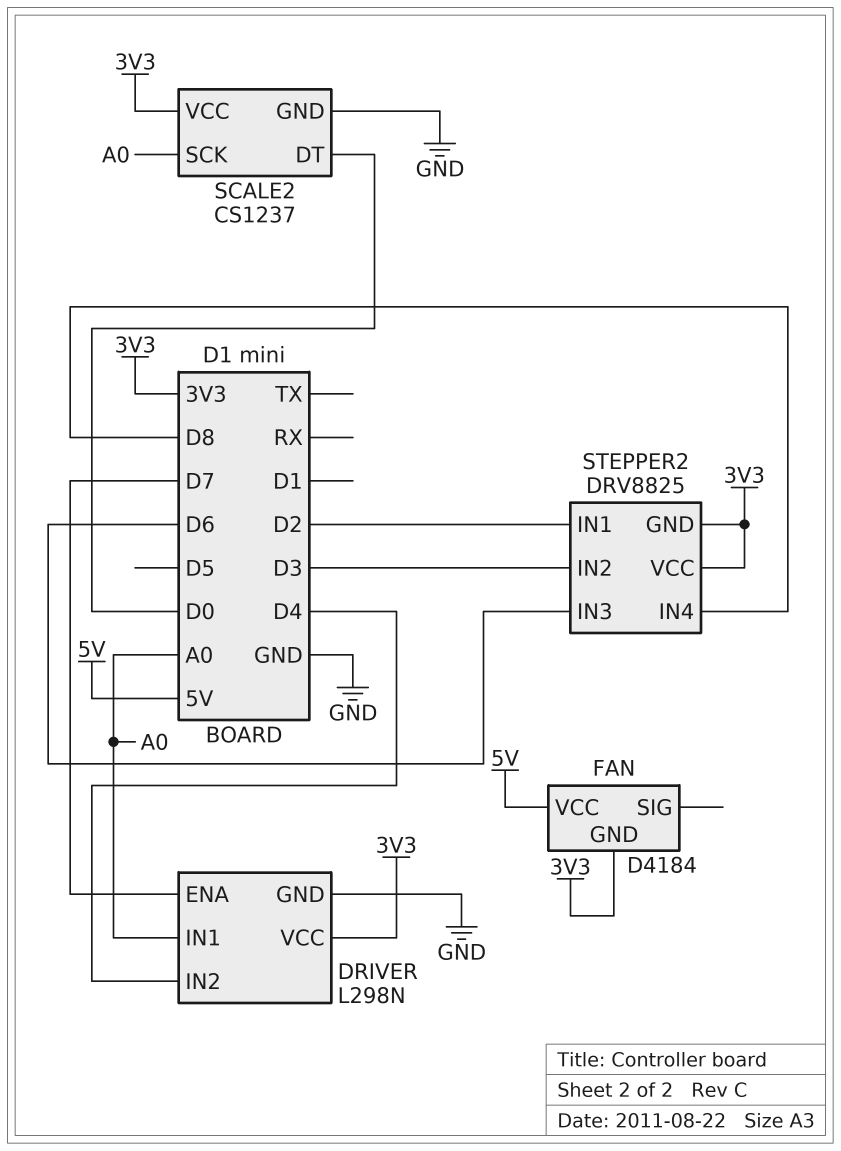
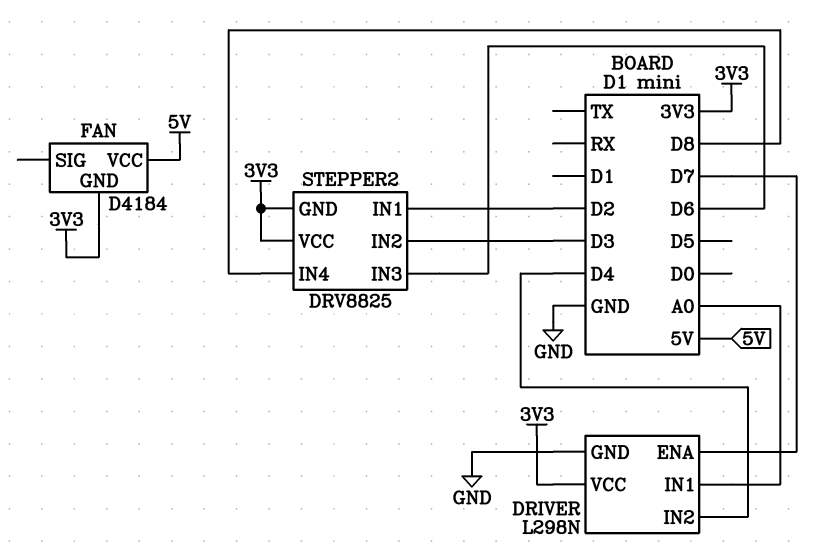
SCALE2: CS1237 -> none
SCALE2 pin DT: D0 -> none
SCALE2 pin GND: GND -> none
SCALE2 pin SCK: A0 -> none
SCALE2 pin VCC: 3V3 -> none

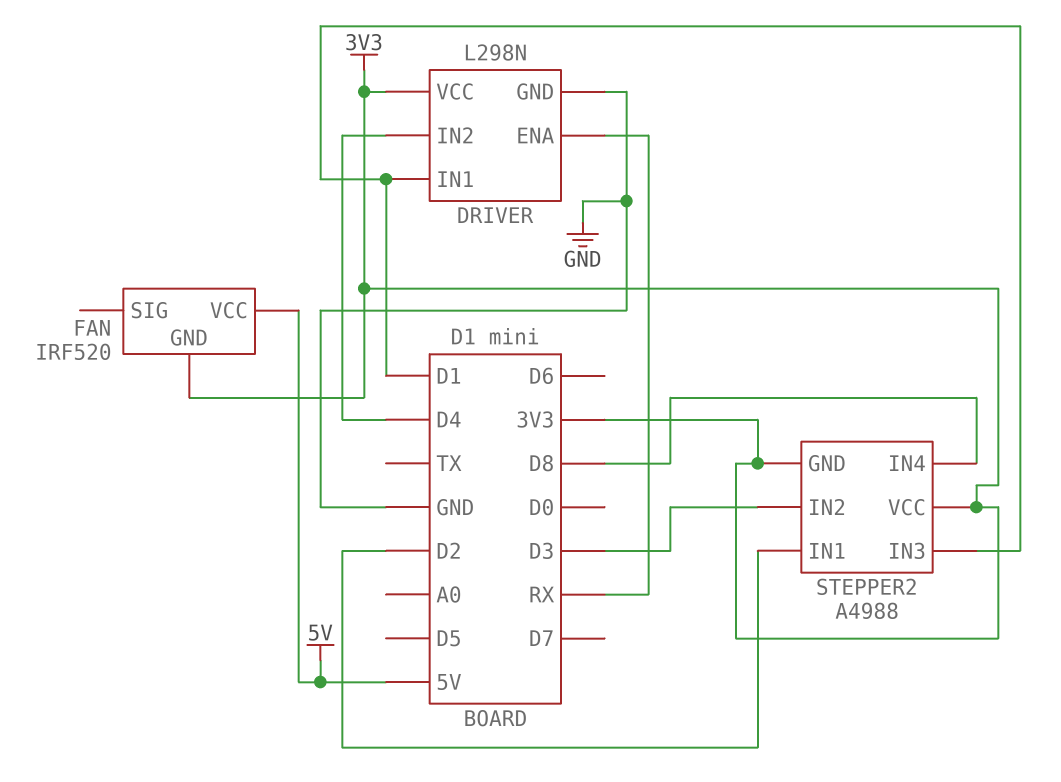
DRIVER pin ENA: D7 -> RX
DRIVER pin IN1: A0 -> D1
FAN: D4184 -> IRF520
STEPPER2: DRV8825 -> A4988
STEPPER2 pin IN3: D6 -> D1

